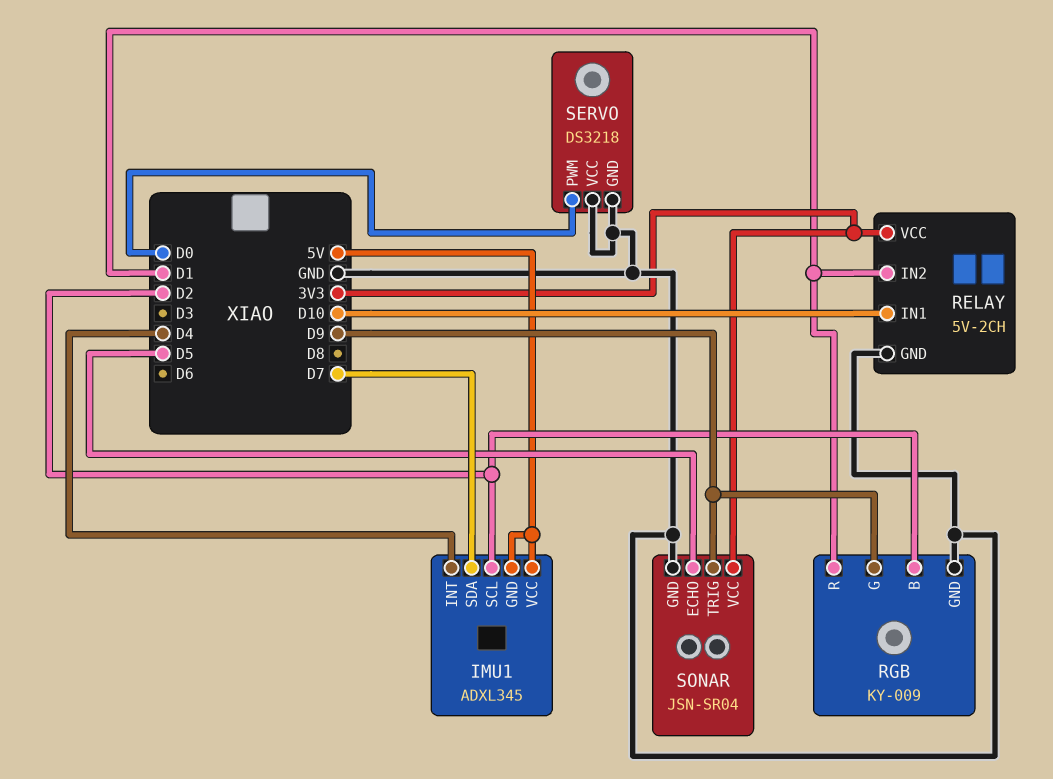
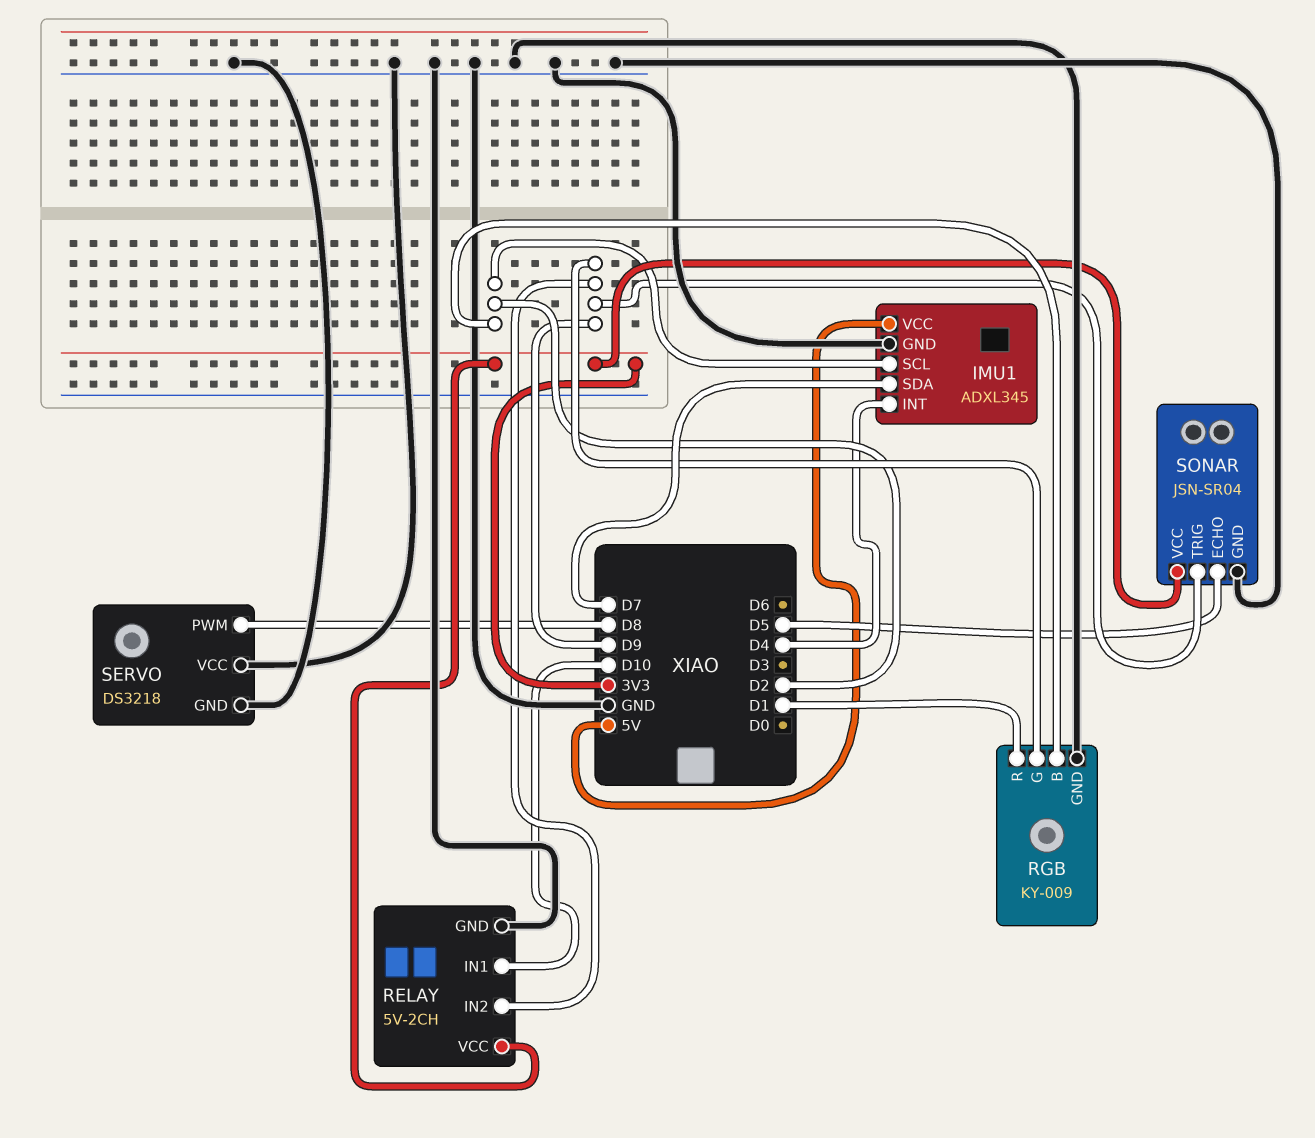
IMU1 pin GND: 5V -> GND
RELAY pin IN2: D1 -> D9
SERVO pin PWM: D0 -> D8

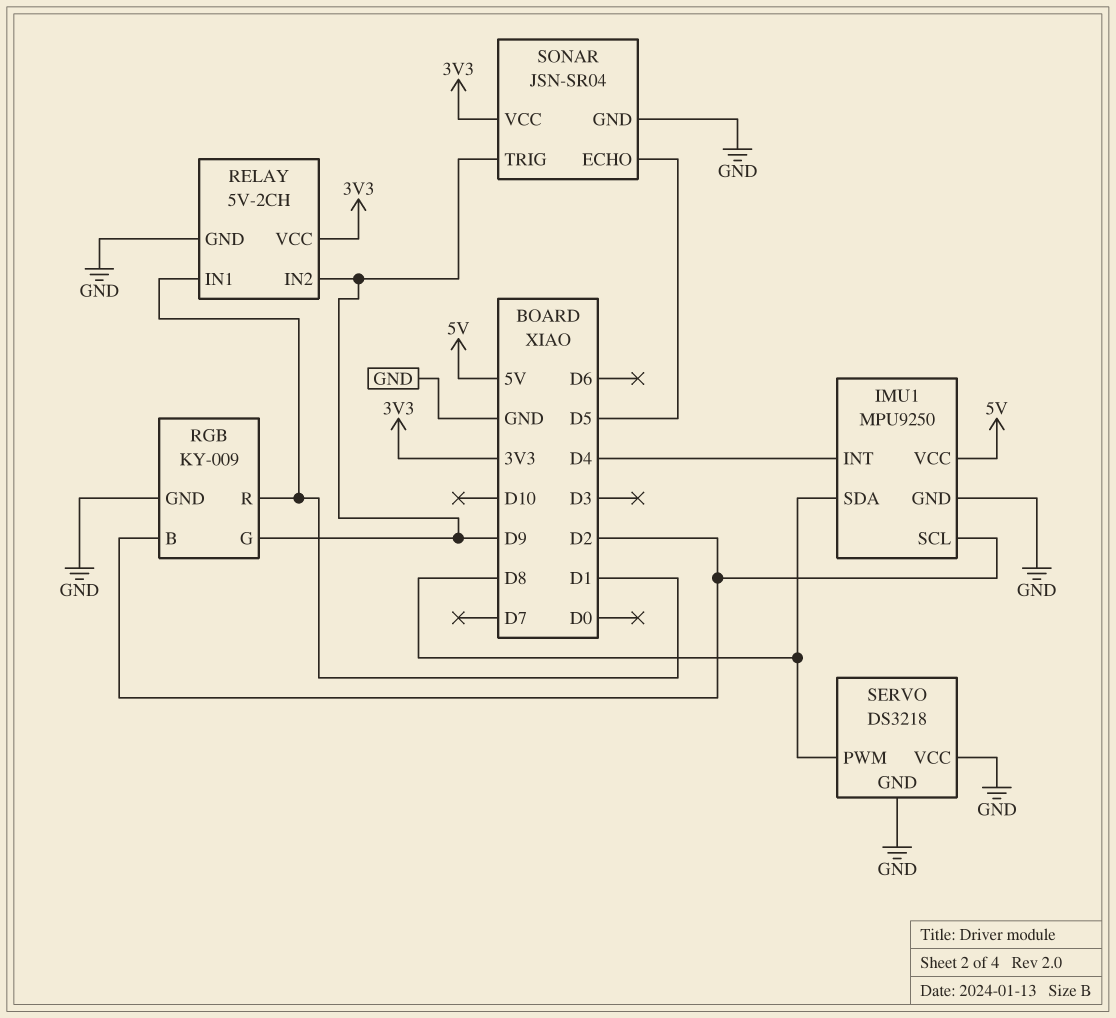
IMU1: ADXL345 -> MPU9250
IMU1 pin SDA: D7 -> D8
RELAY pin IN1: D10 -> D1

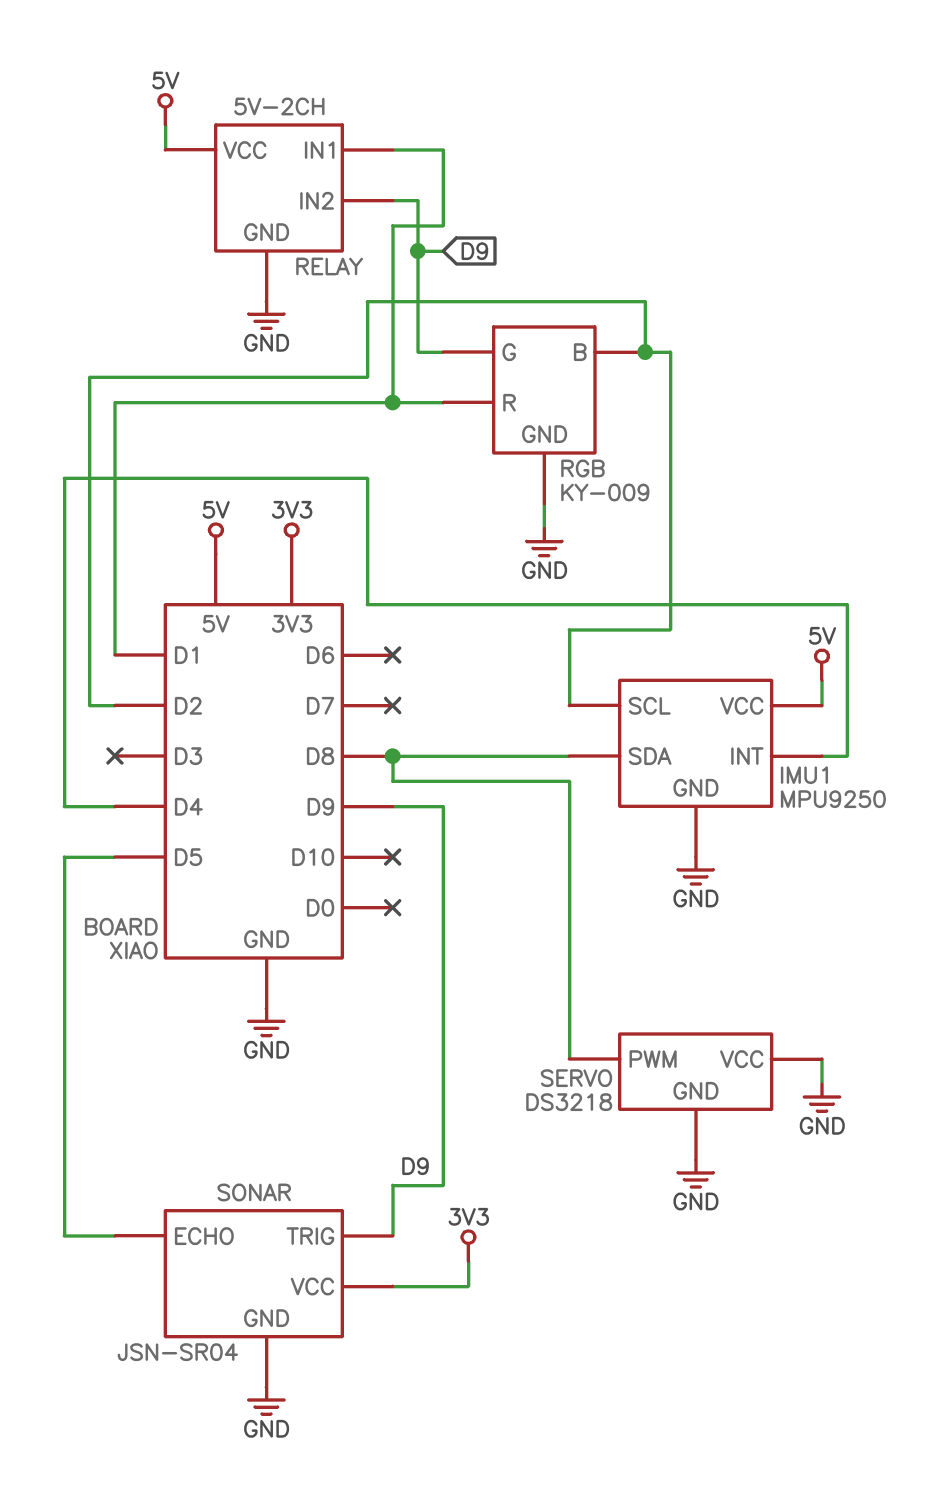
RELAY pin VCC: 3V3 -> 5V

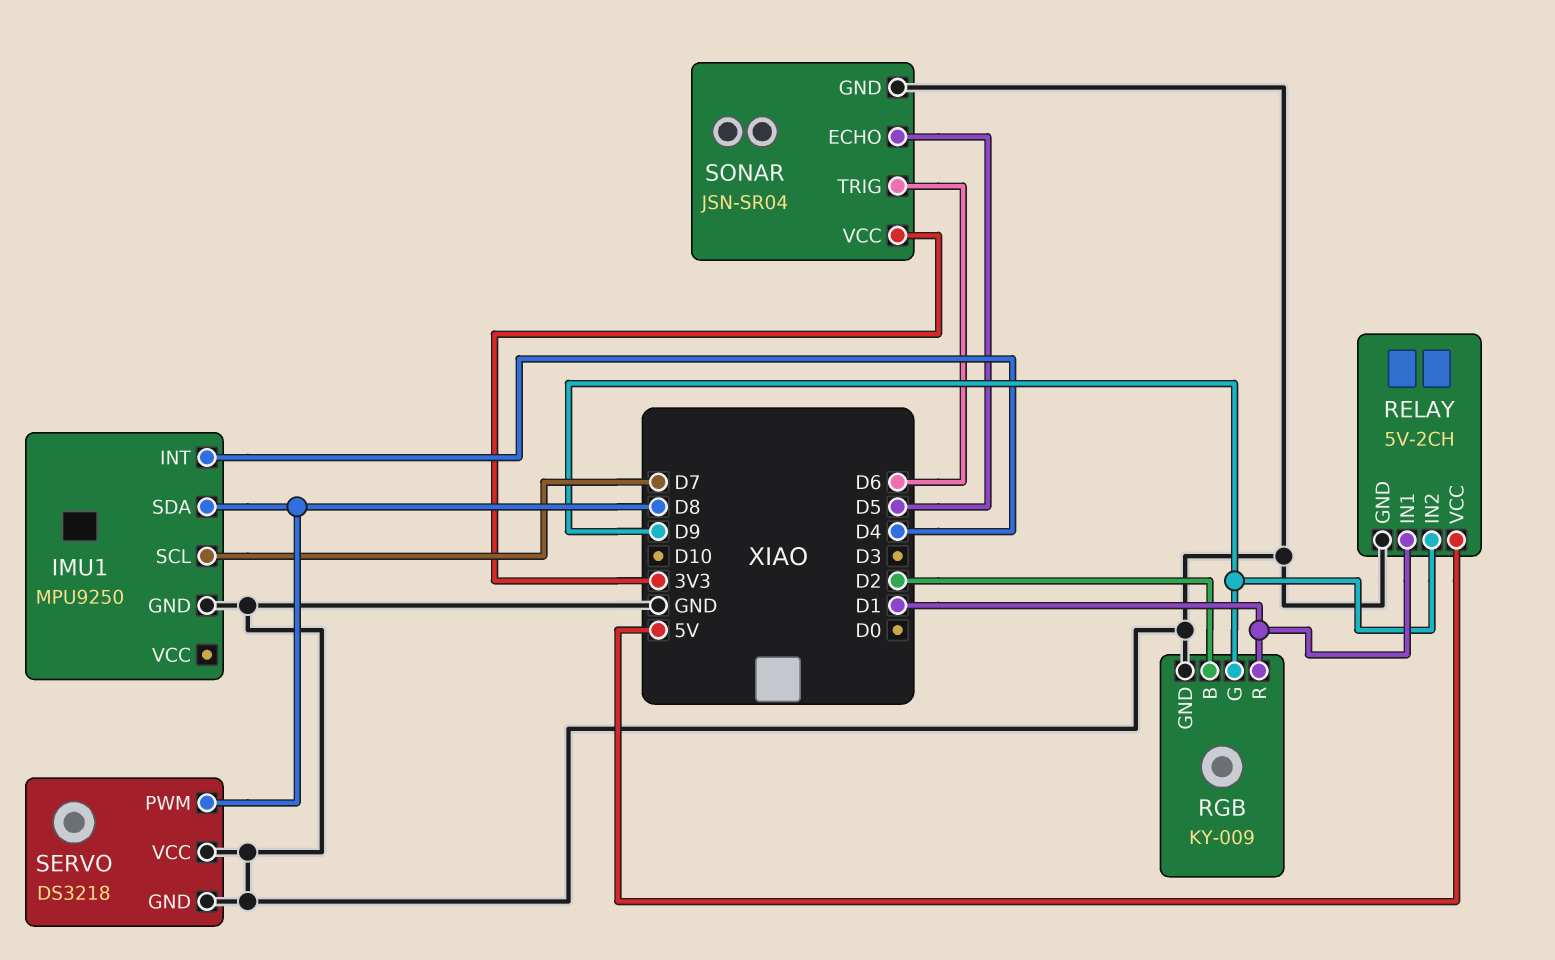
IMU1 pin SCL: D2 -> D7
IMU1 pin VCC: 5V -> none
SONAR pin TRIG: D9 -> D6

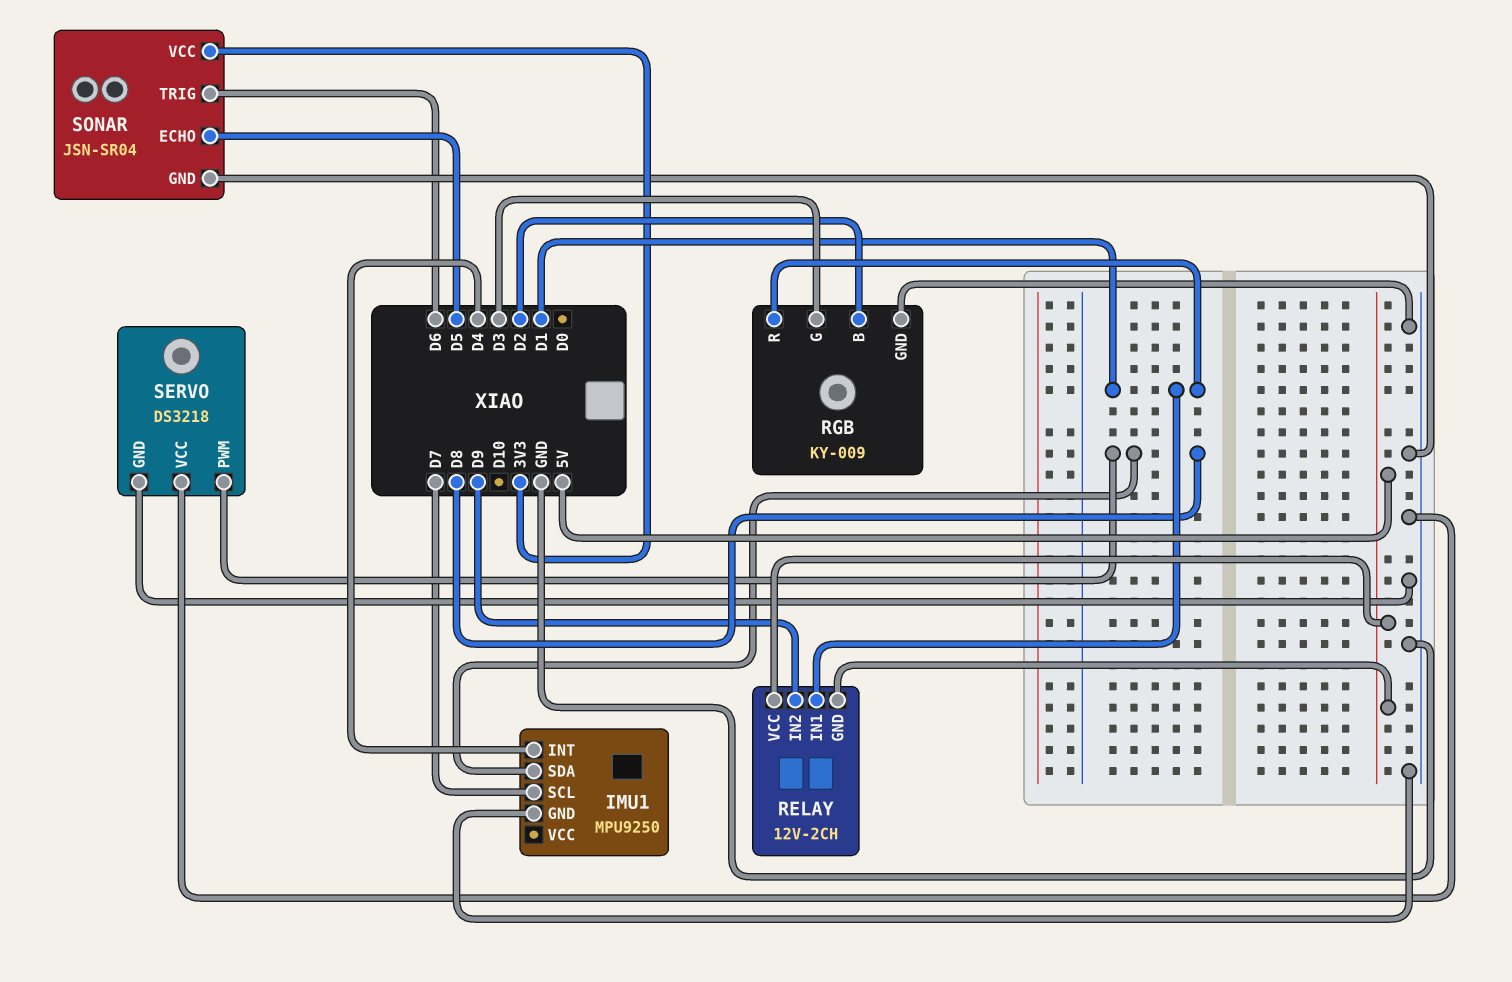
RELAY: 5V-2CH -> 12V-2CH
RELAY pin GND: GND -> 5V
RGB pin G: D9 -> D3

